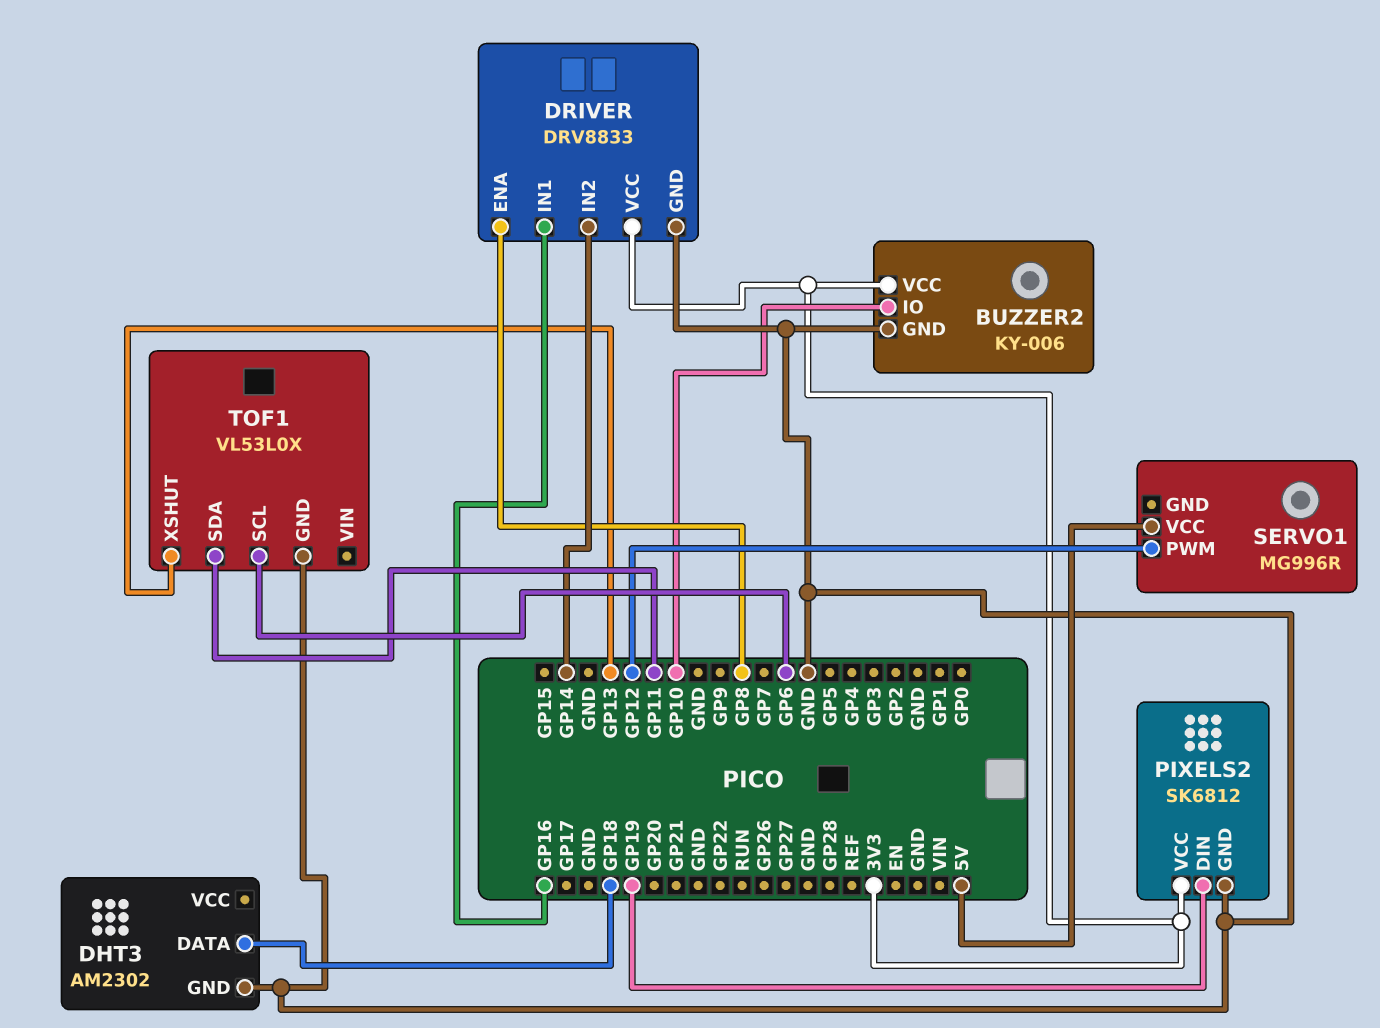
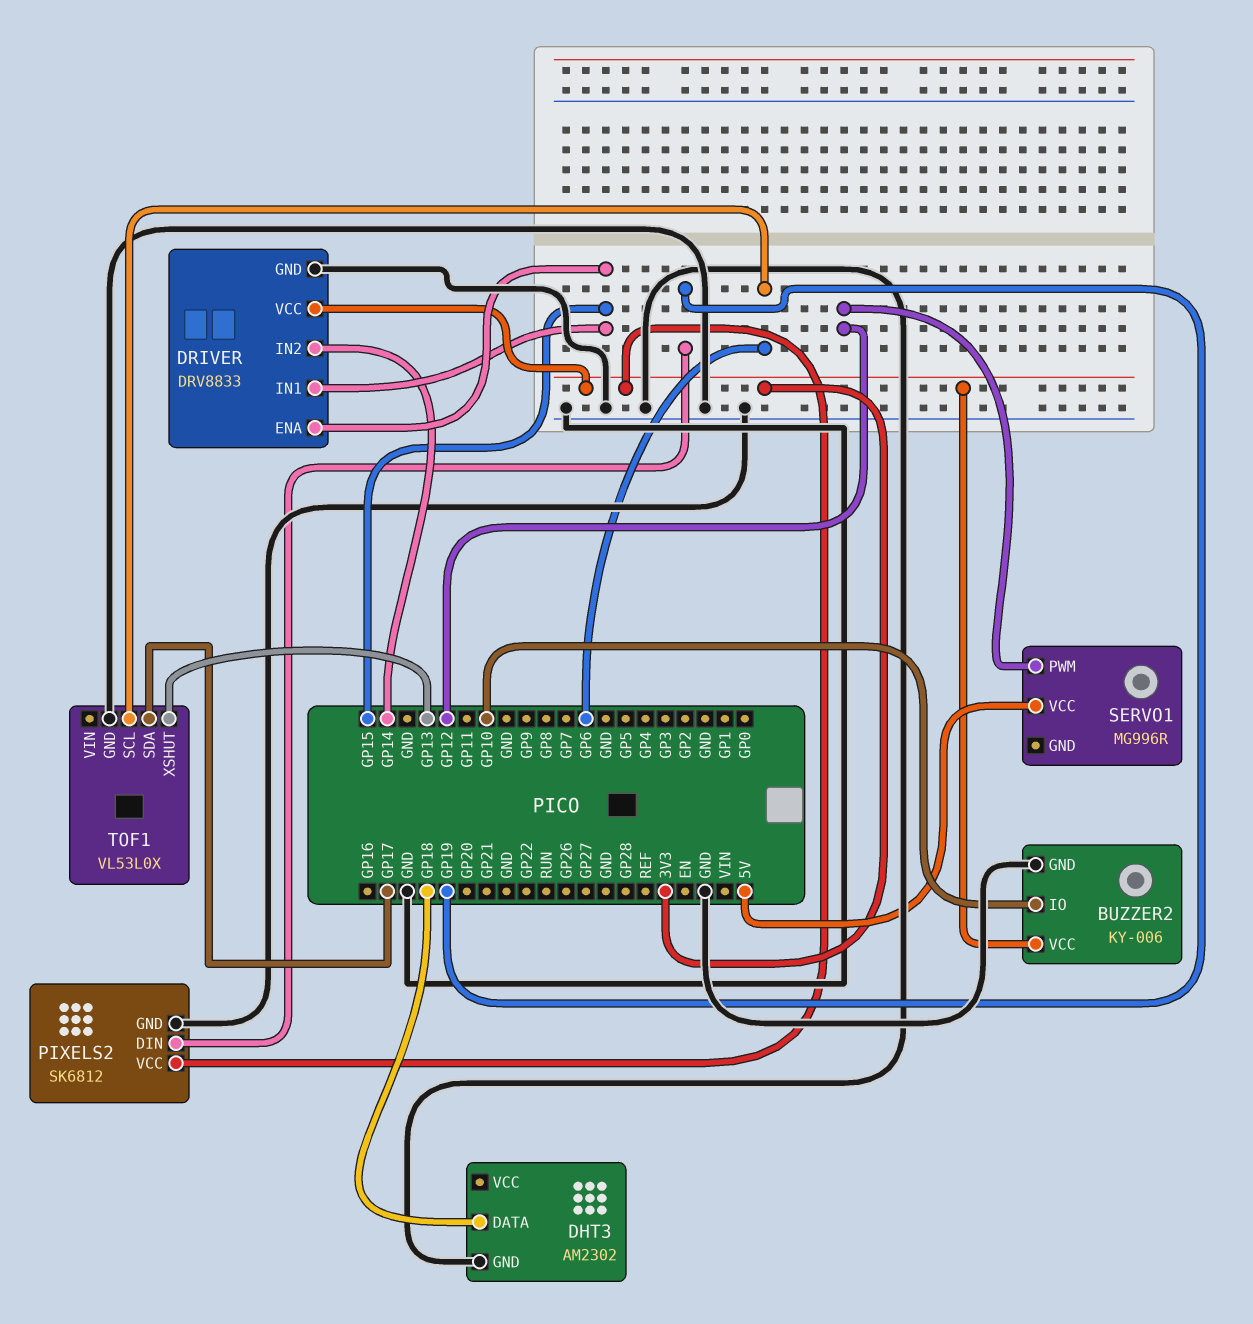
DRIVER pin ENA: GP8 -> GP15
DRIVER pin IN1: GP16 -> GP15
TOF1 pin SDA: GP11 -> GP17

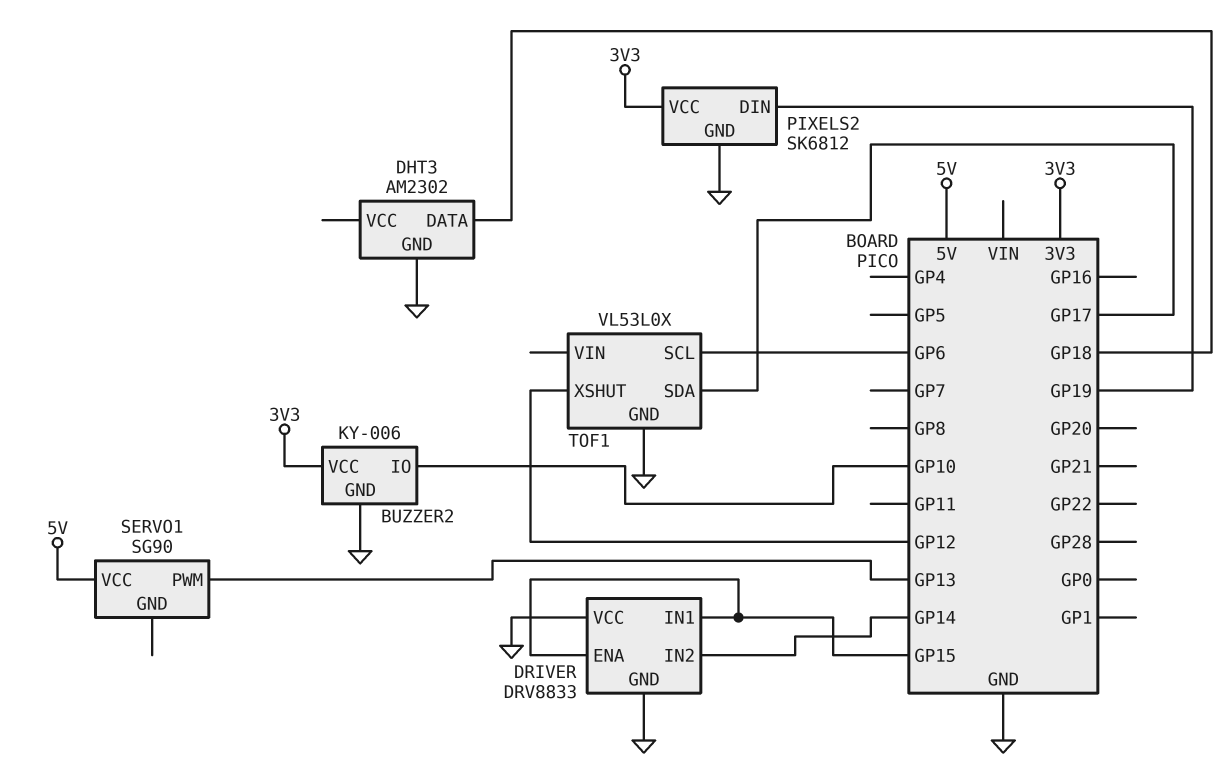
DRIVER pin VCC: 3V3 -> GND
SERVO1: MG996R -> SG90
SERVO1 pin PWM: GP12 -> GP13
TOF1 pin XSHUT: GP13 -> GP12

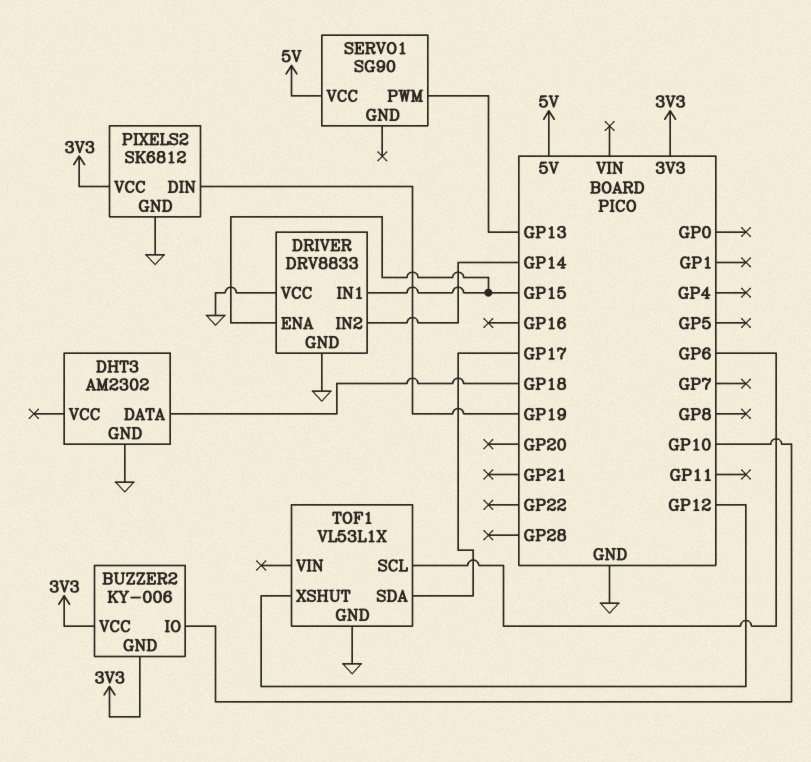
BUZZER2 pin GND: GND -> 3V3
TOF1: VL53L0X -> VL53L1X

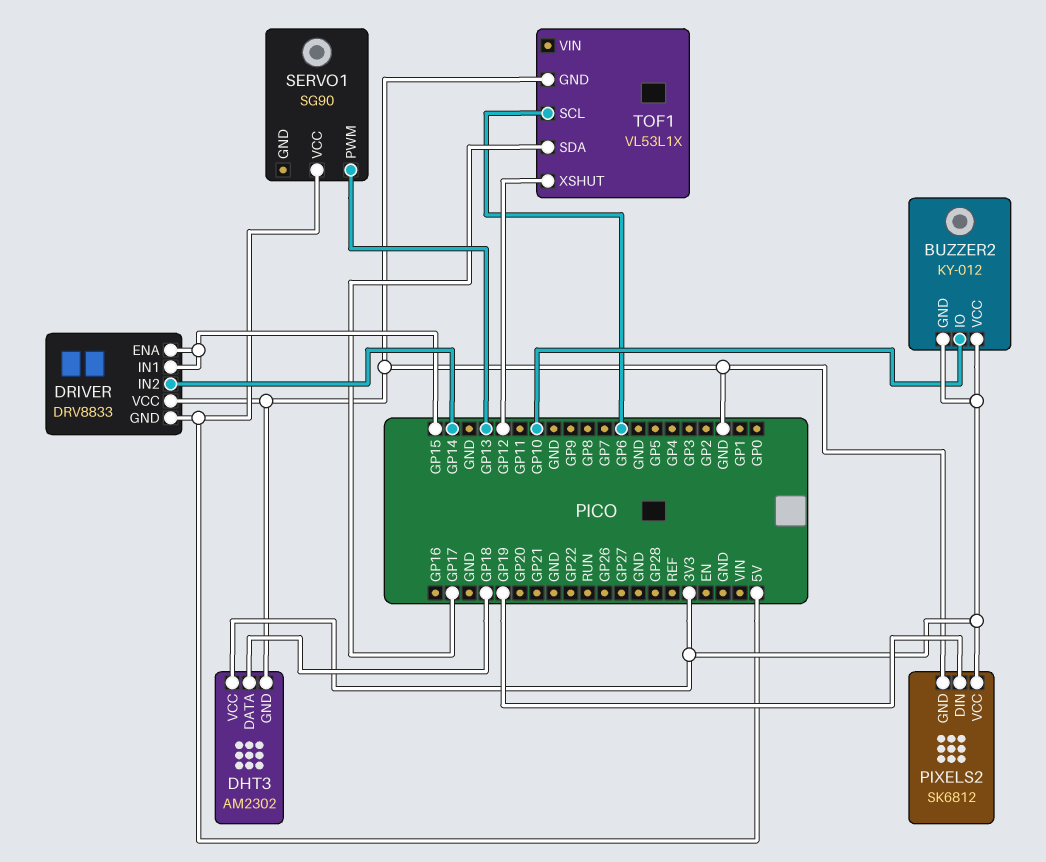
BUZZER2: KY-006 -> KY-012
DHT3 pin VCC: none -> 3V3
DRIVER pin GND: GND -> 5V

